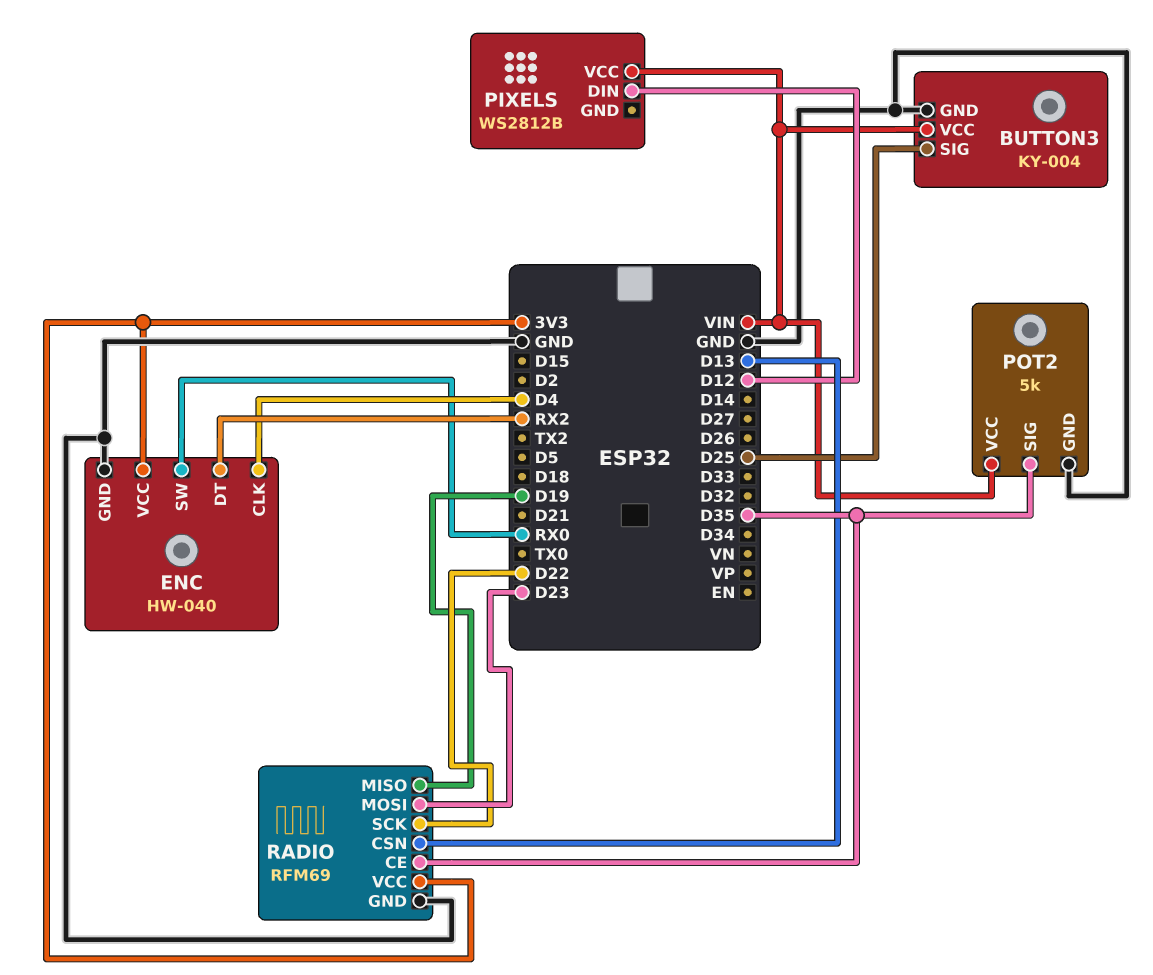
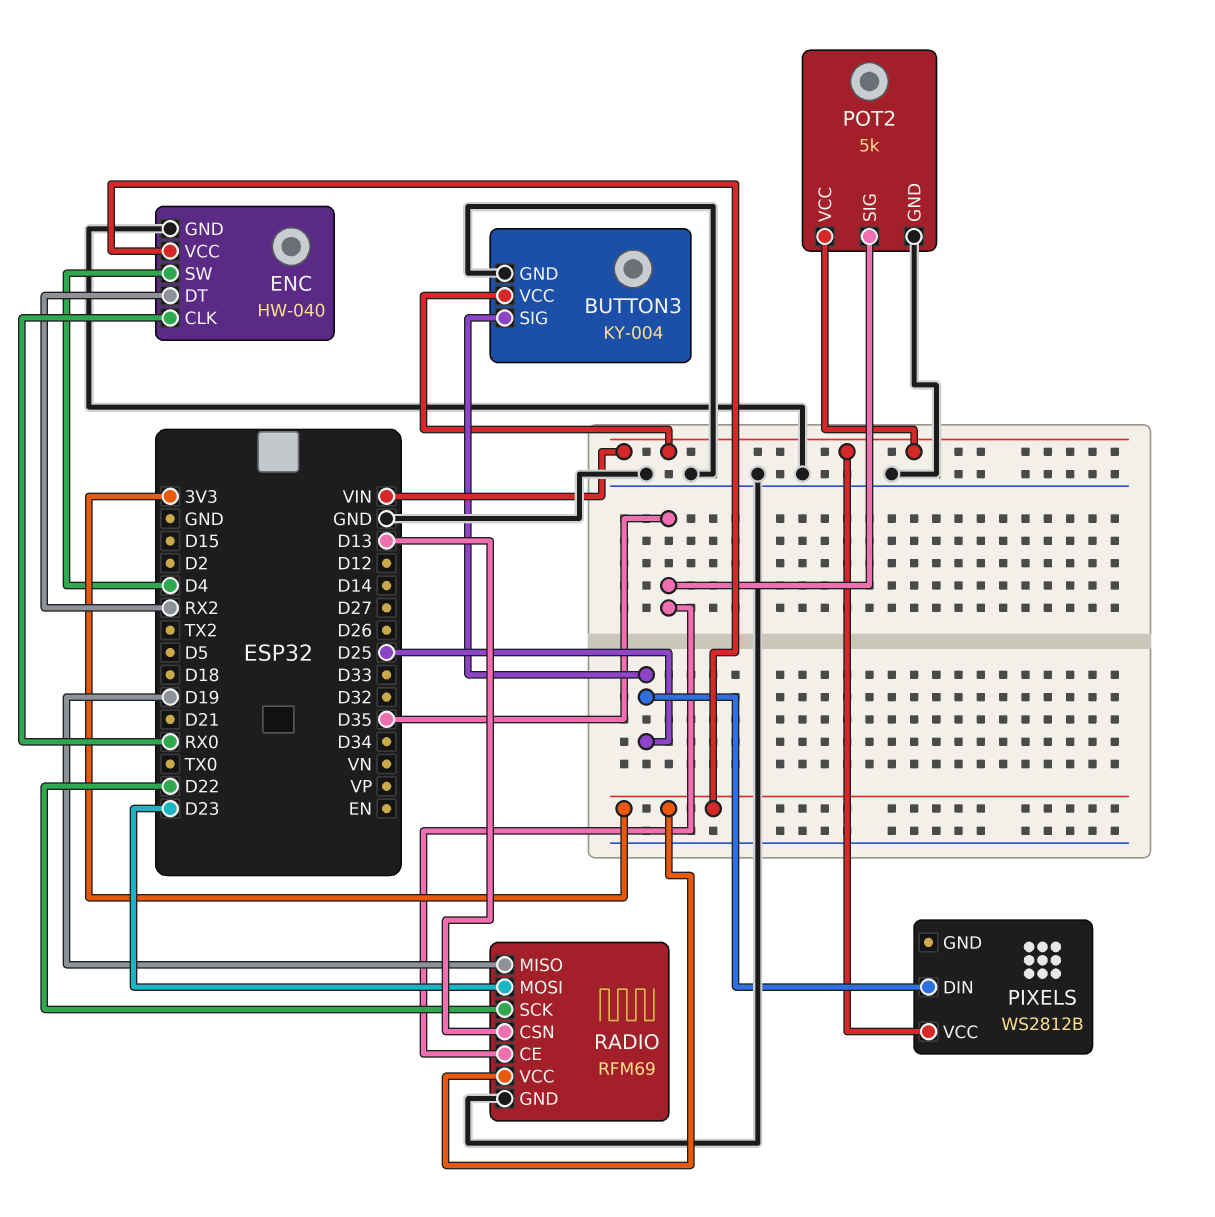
ENC pin CLK: D4 -> RX0
ENC pin SW: RX0 -> D4
PIXELS pin DIN: D12 -> D25

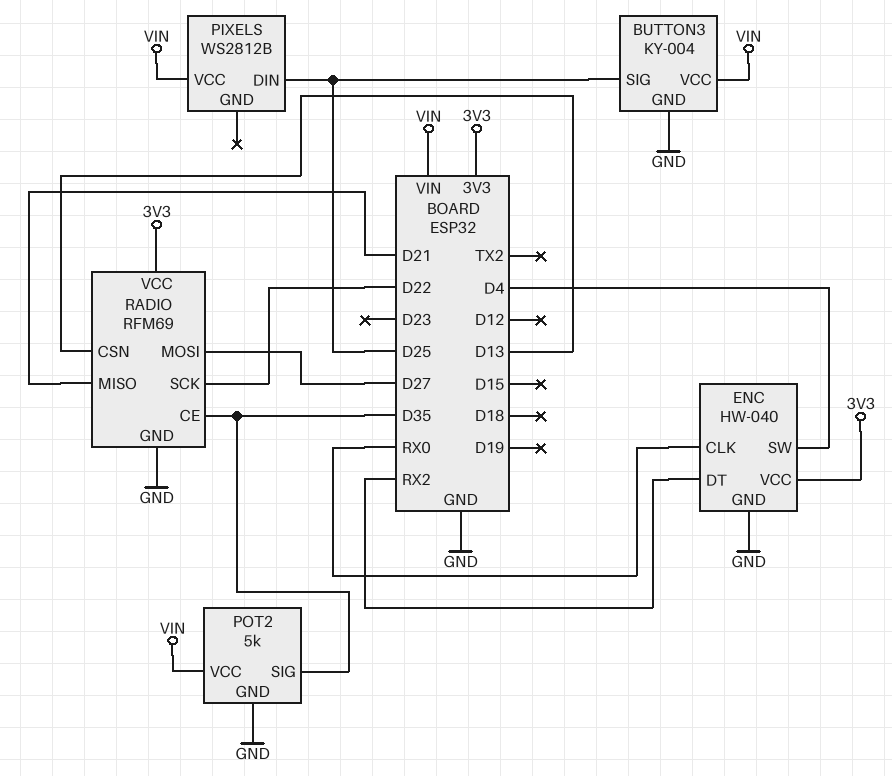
RADIO pin MISO: D19 -> D21
RADIO pin MOSI: D23 -> D27

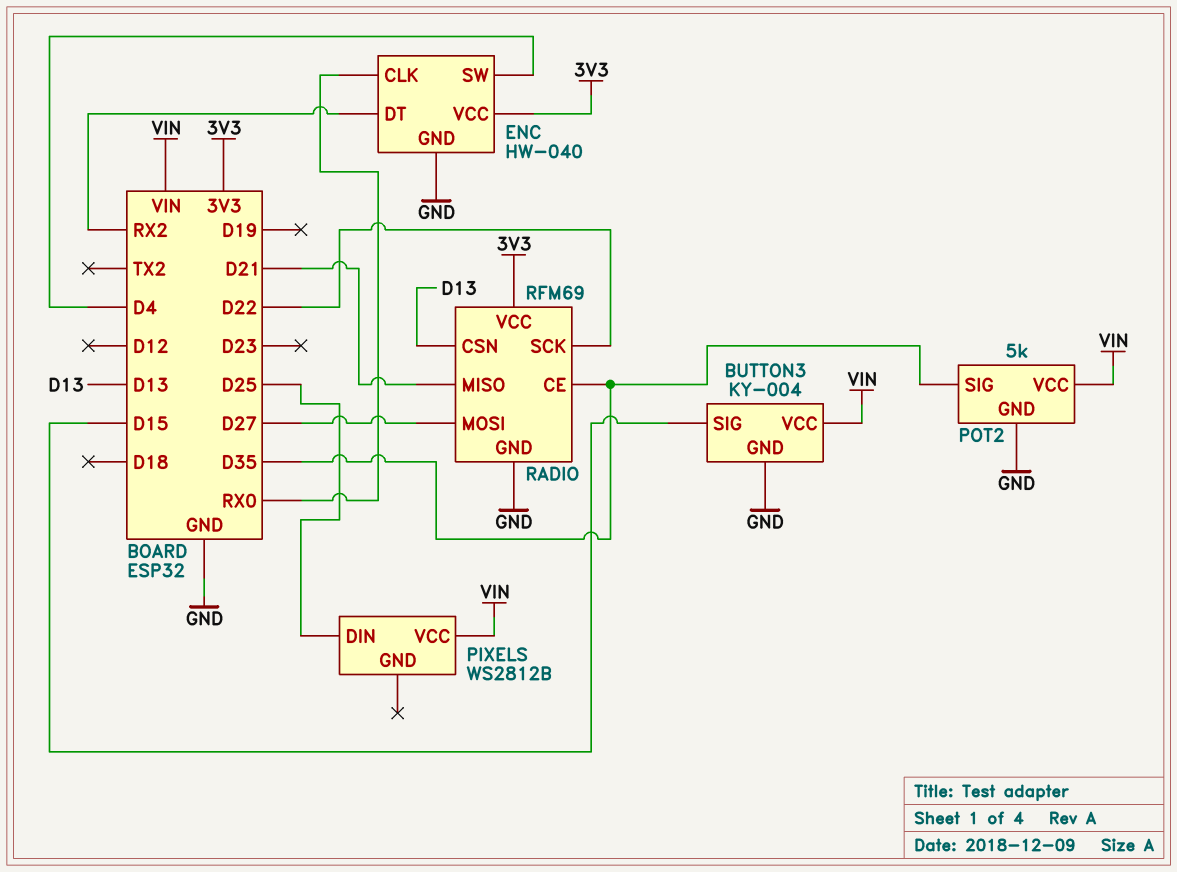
BUTTON3 pin SIG: D25 -> D15

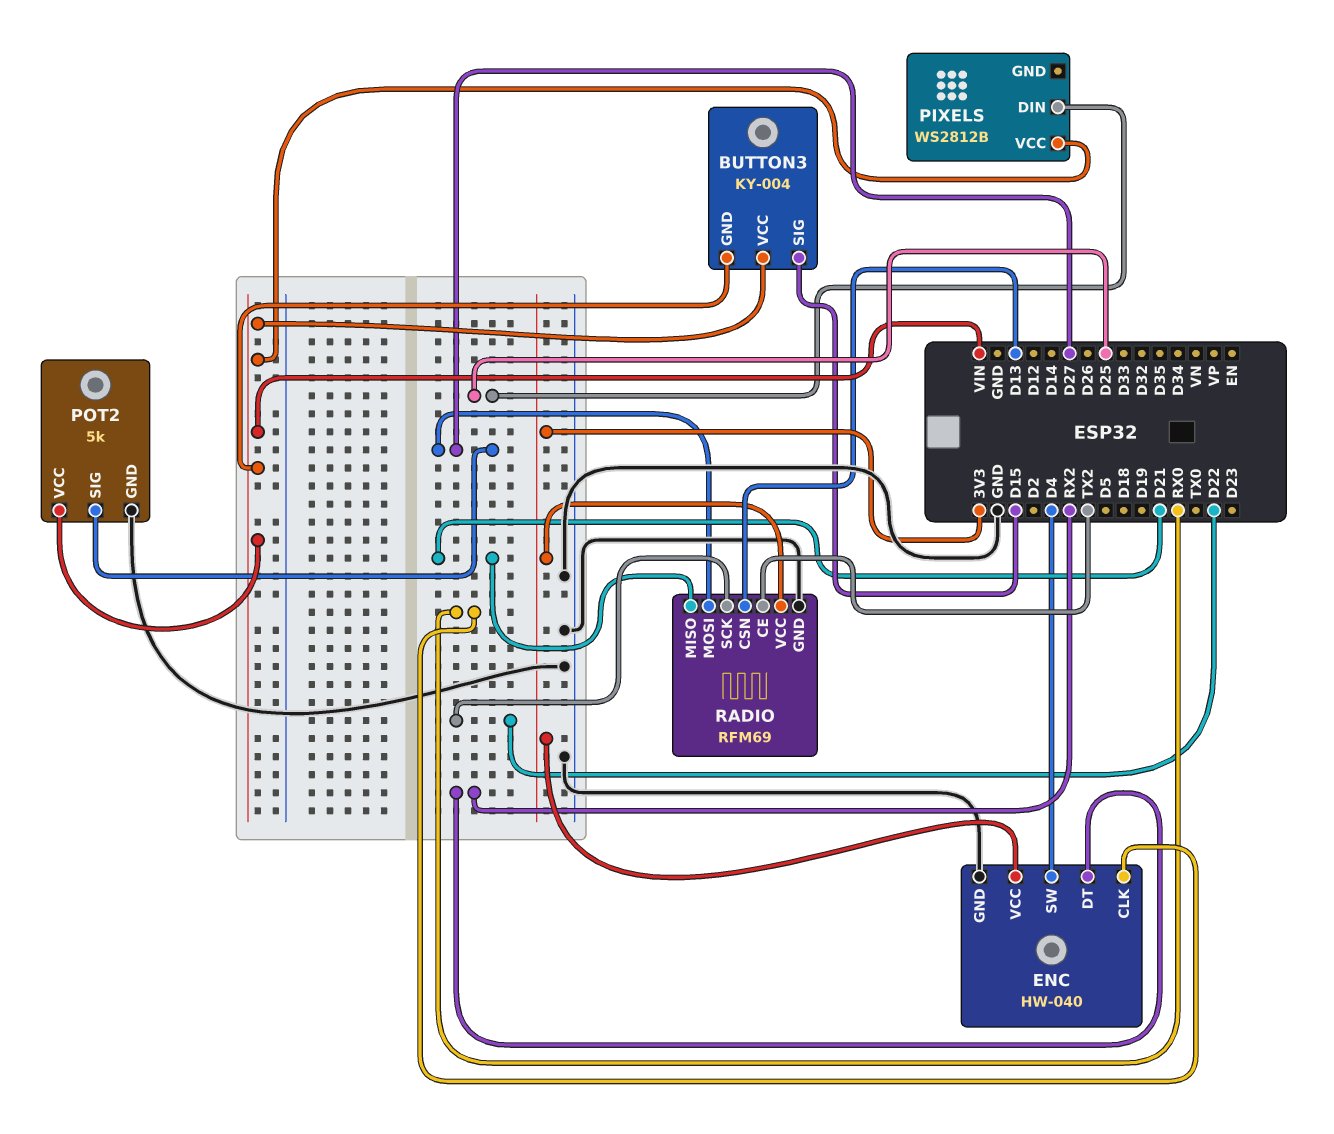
BUTTON3 pin GND: GND -> VIN
POT2 pin SIG: D35 -> D27
RADIO pin CE: D35 -> TX2

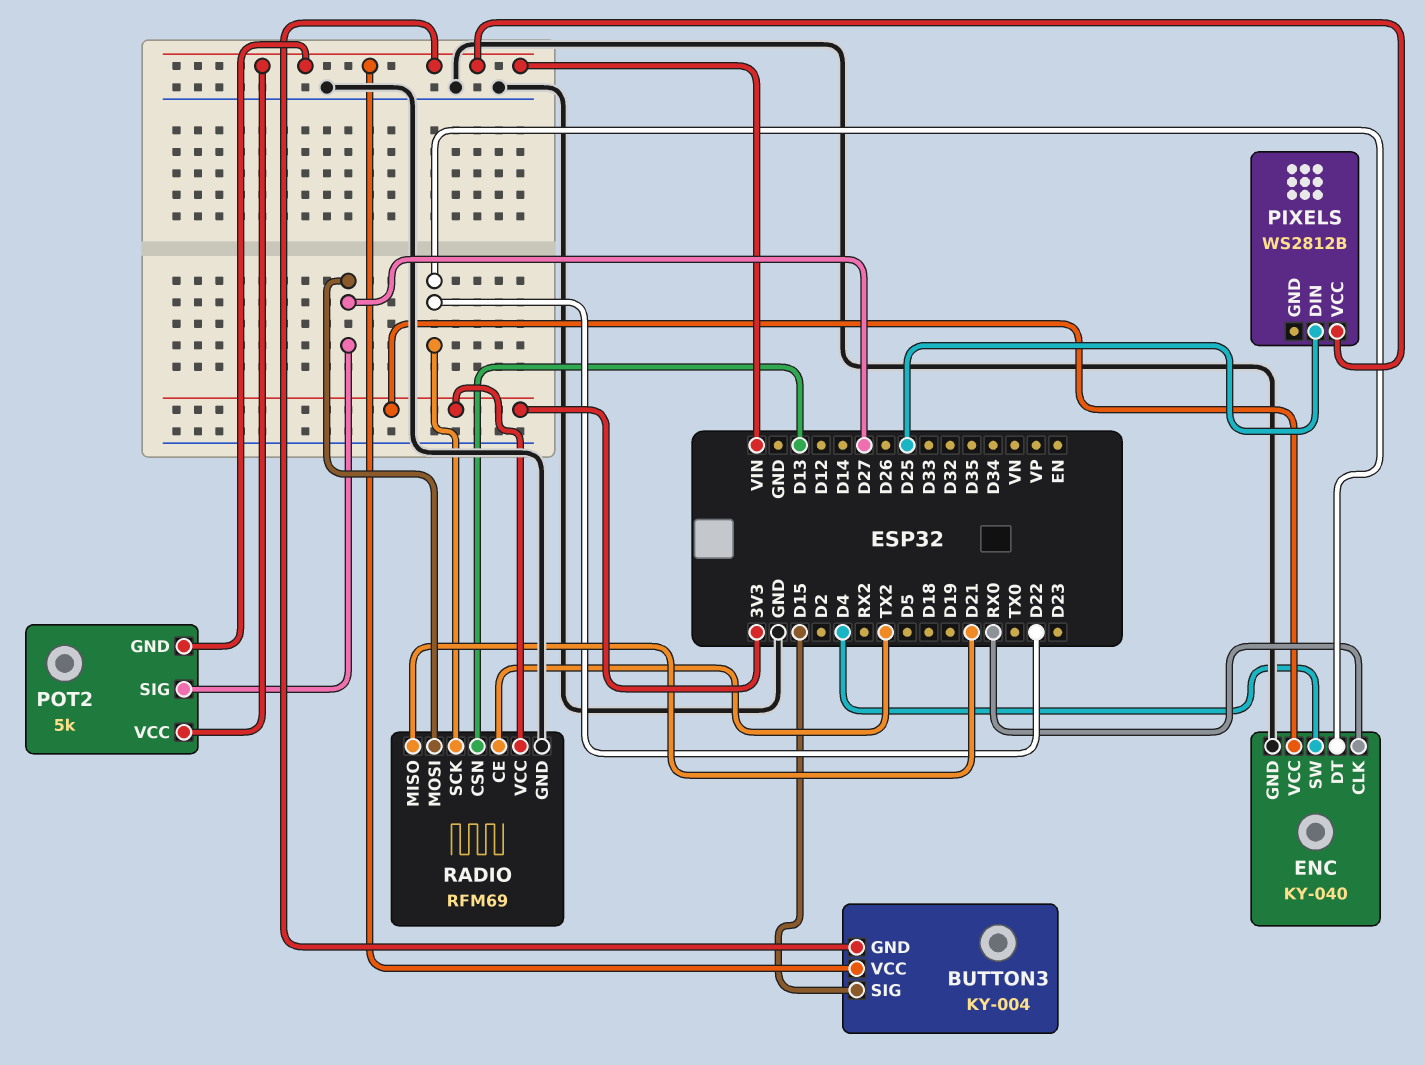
ENC: HW-040 -> KY-040
ENC pin DT: RX2 -> D22
POT2 pin GND: GND -> VIN

